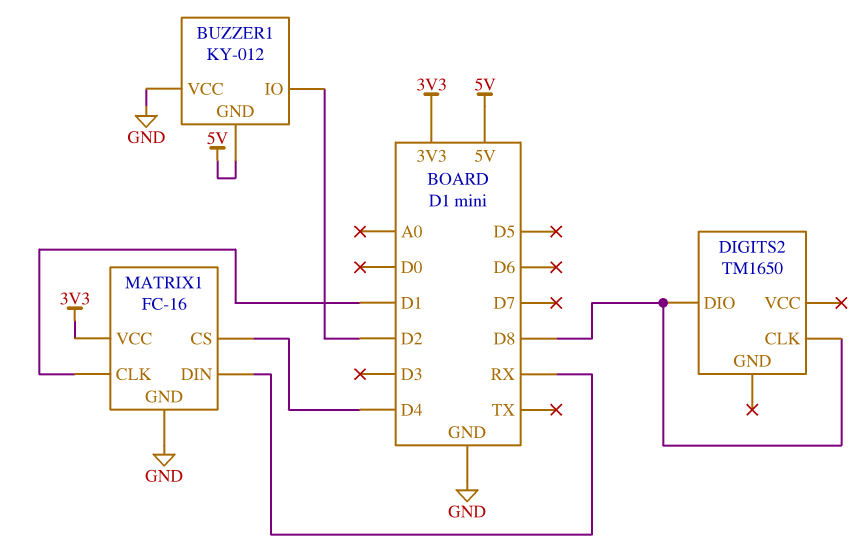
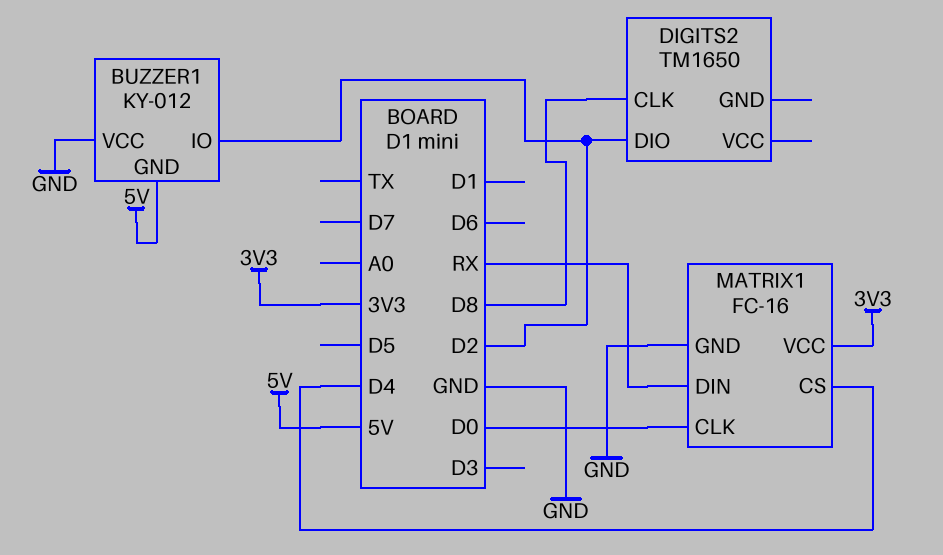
DIGITS2 pin DIO: D8 -> D2
MATRIX1 pin CLK: D1 -> D0

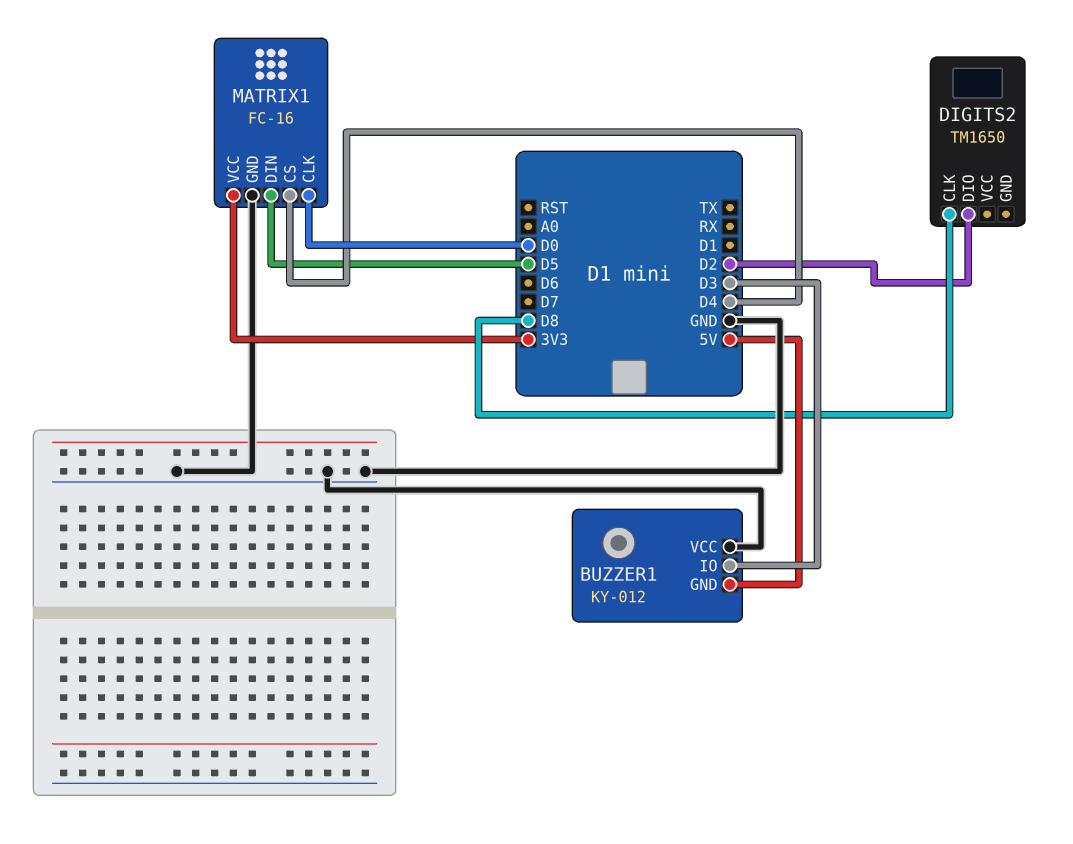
BUZZER1 pin IO: D2 -> D3
MATRIX1 pin DIN: RX -> D5

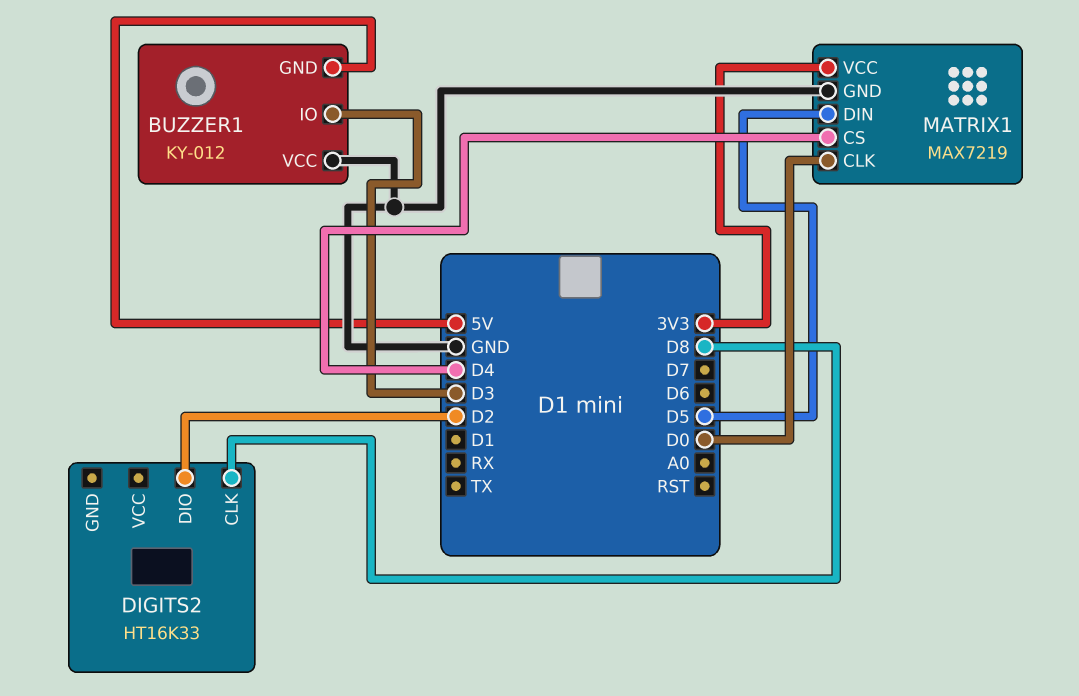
DIGITS2: TM1650 -> HT16K33
MATRIX1: FC-16 -> MAX7219

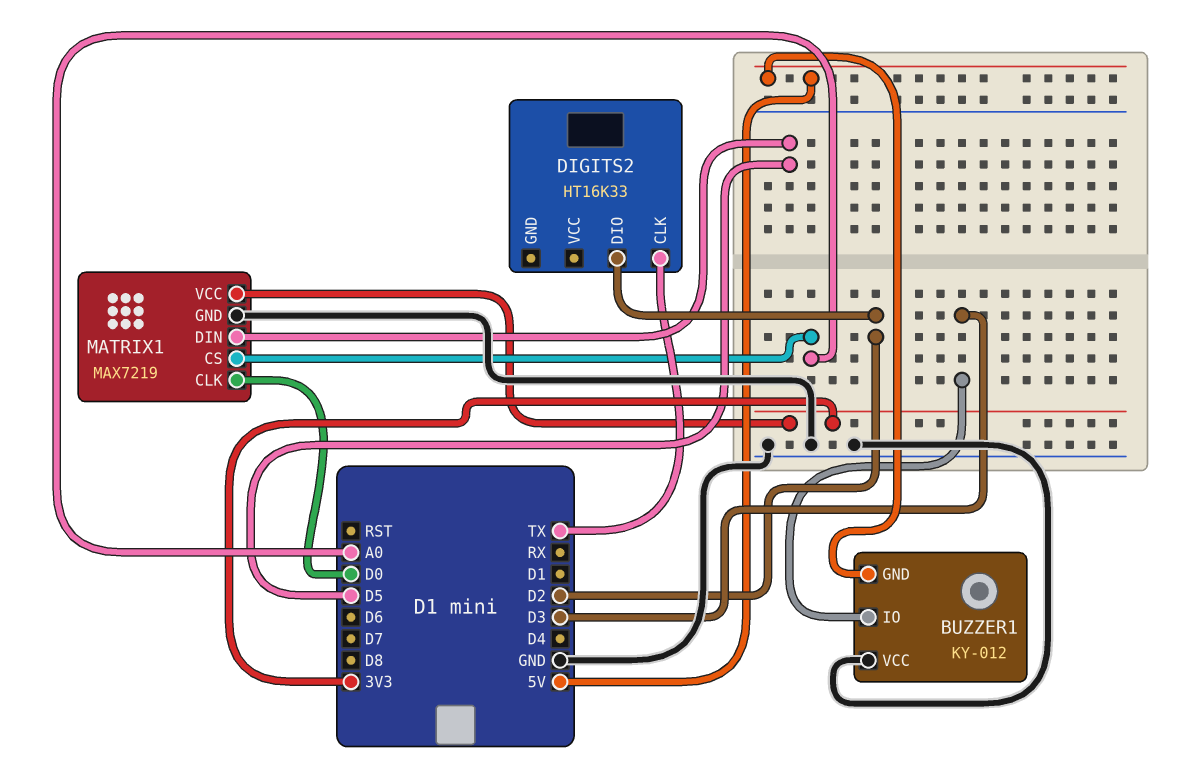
DIGITS2 pin CLK: D8 -> TX
MATRIX1 pin CS: D4 -> A0

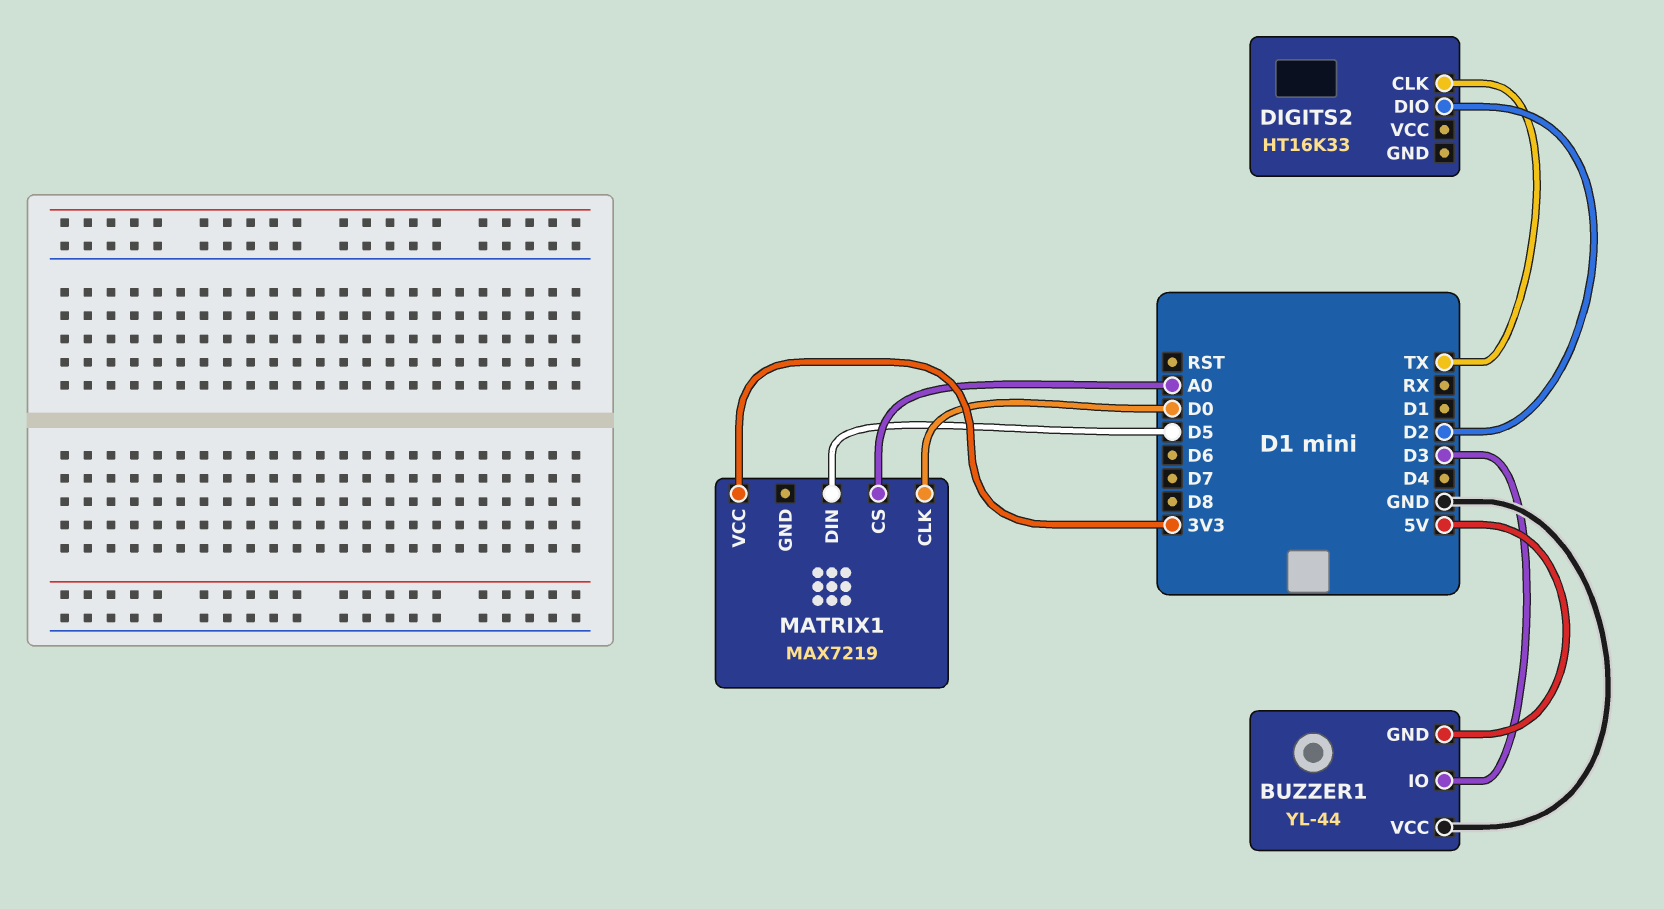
BUZZER1: KY-012 -> YL-44
MATRIX1 pin GND: GND -> none

